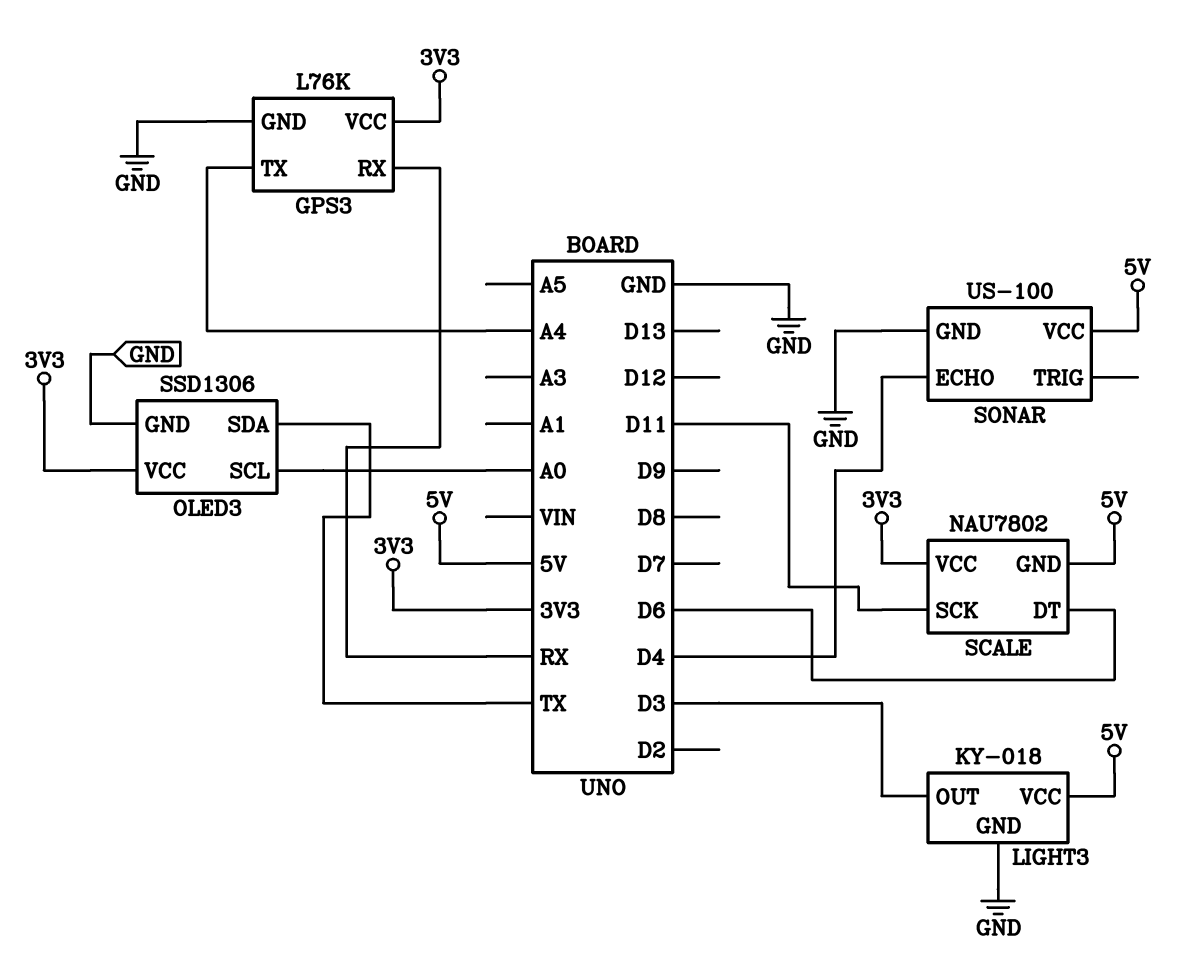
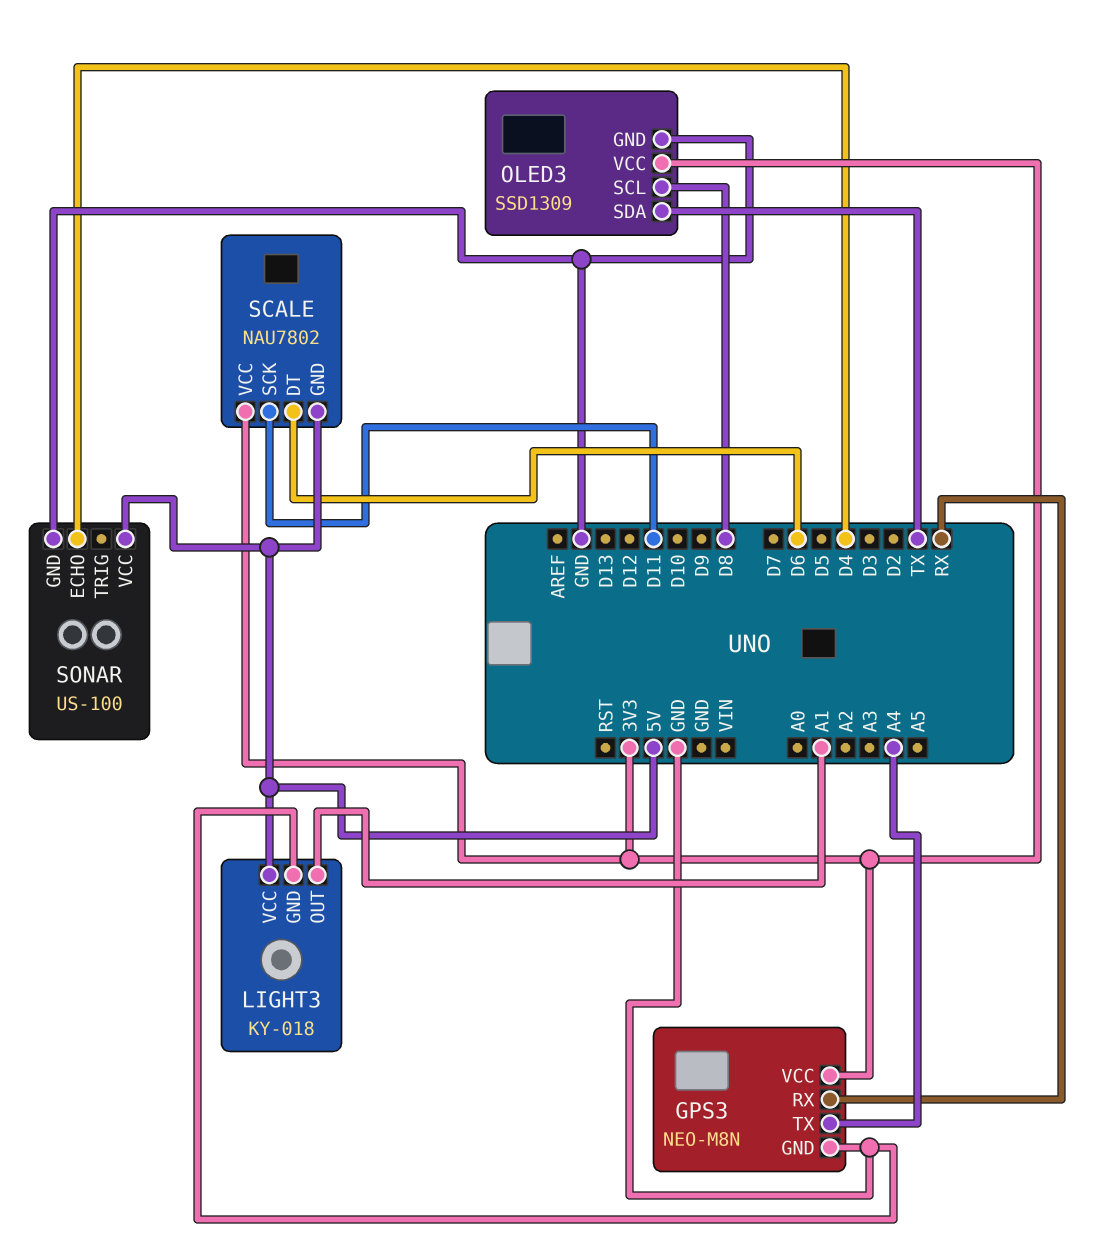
GPS3: L76K -> NEO-M8N
LIGHT3 pin OUT: D3 -> A1
OLED3: SSD1306 -> SSD1309
OLED3 pin SCL: A0 -> D8

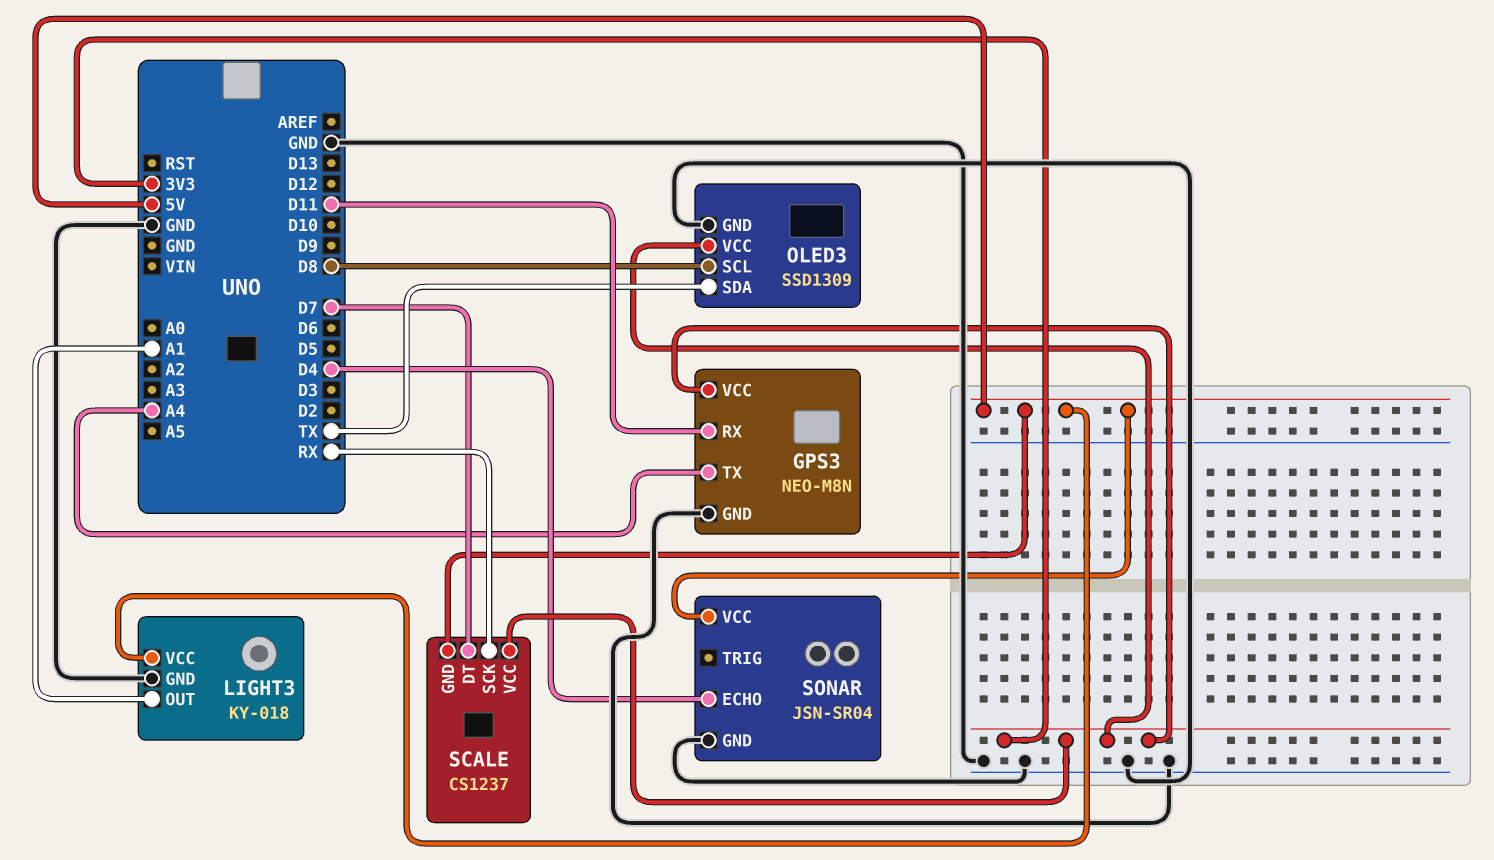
GPS3 pin RX: RX -> D11
SCALE: NAU7802 -> CS1237
SCALE pin DT: D6 -> D7
SCALE pin SCK: D11 -> RX
SONAR: US-100 -> JSN-SR04

